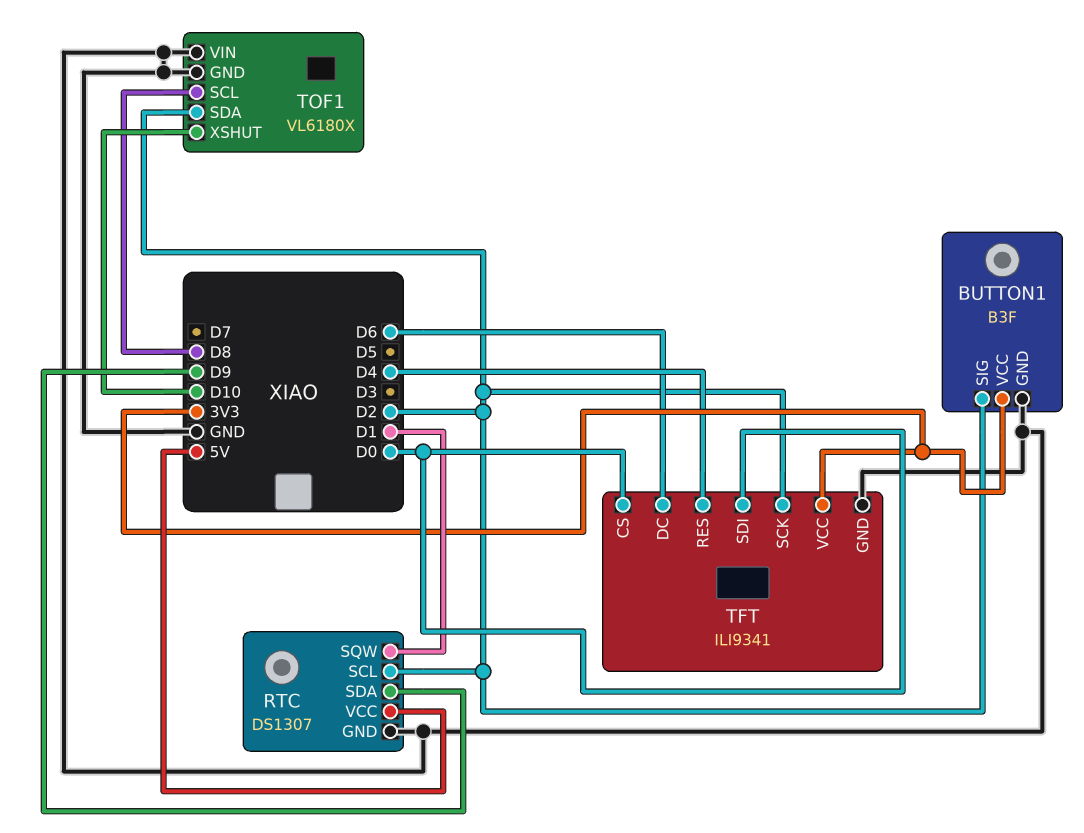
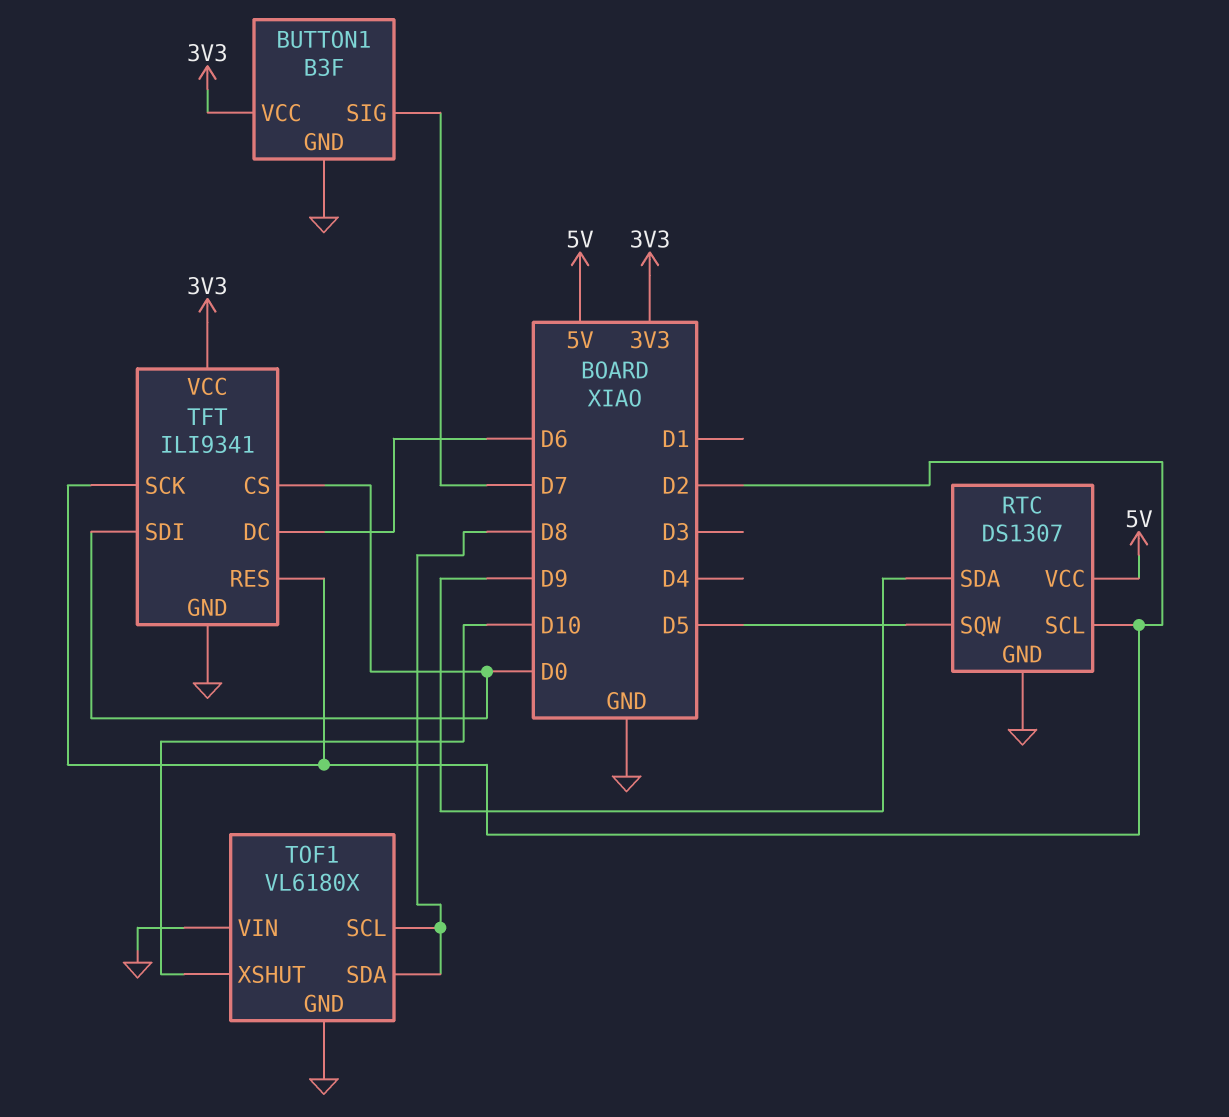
BUTTON1 pin SIG: D2 -> D7
RTC pin SQW: D1 -> D5
TFT pin RES: D4 -> D2
TOF1 pin SDA: D2 -> D8

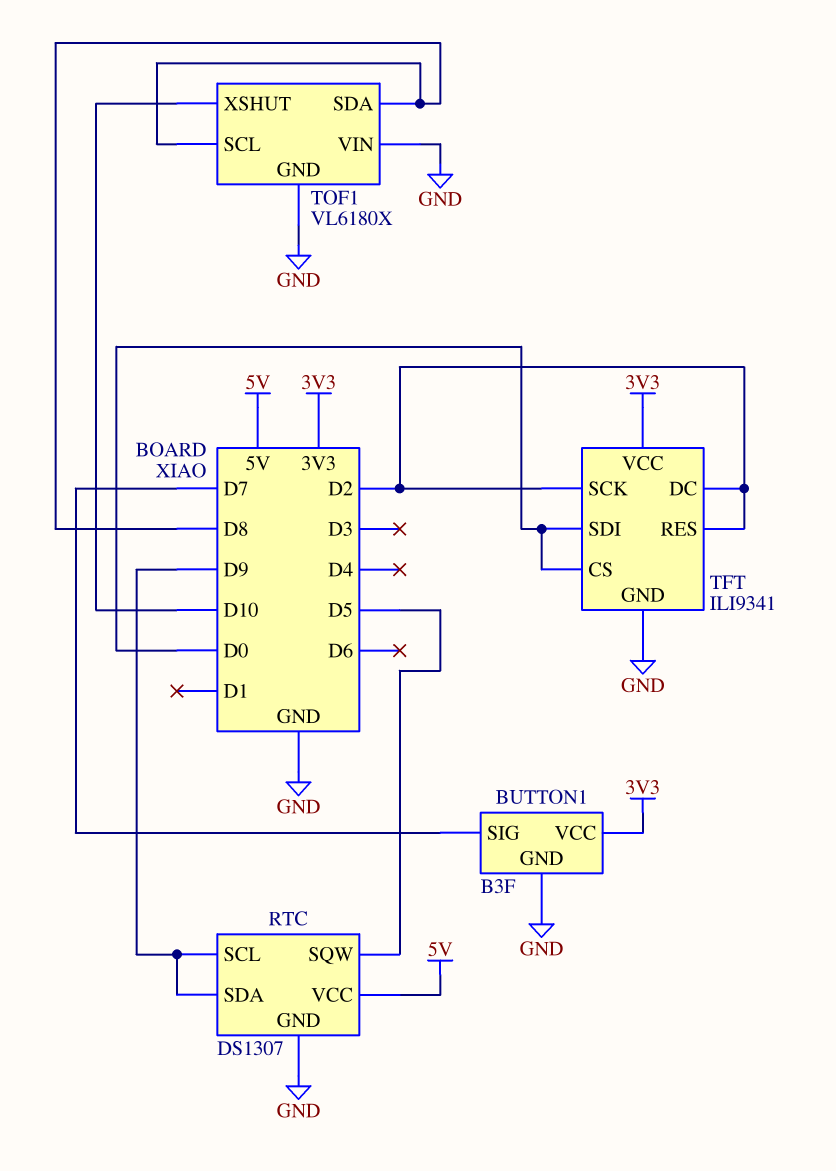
RTC pin SCL: D2 -> D9
TFT pin DC: D6 -> D2

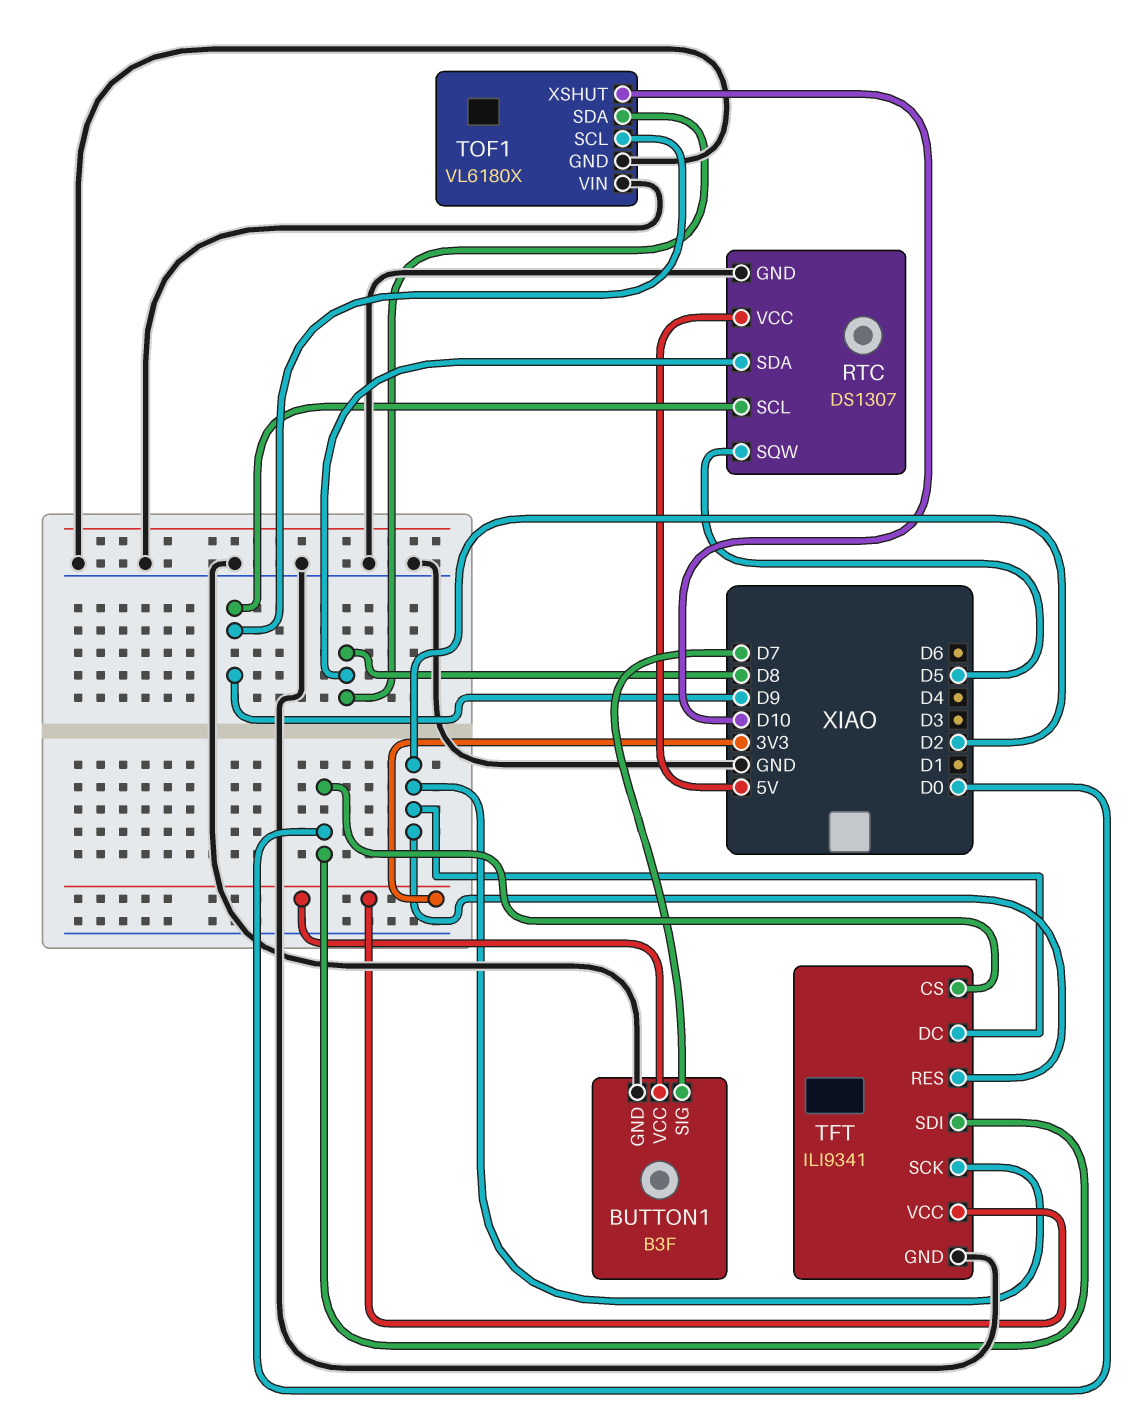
RTC pin SDA: D9 -> D8
TOF1 pin SCL: D8 -> D9

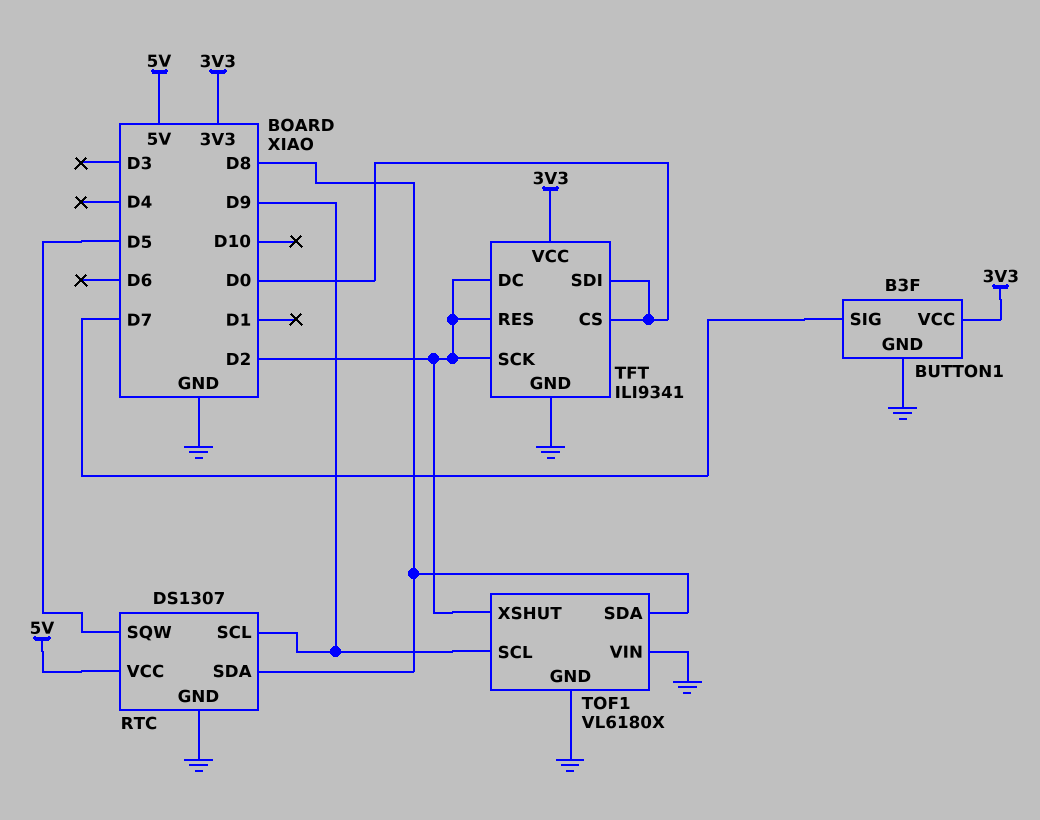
TOF1 pin XSHUT: D10 -> D2

